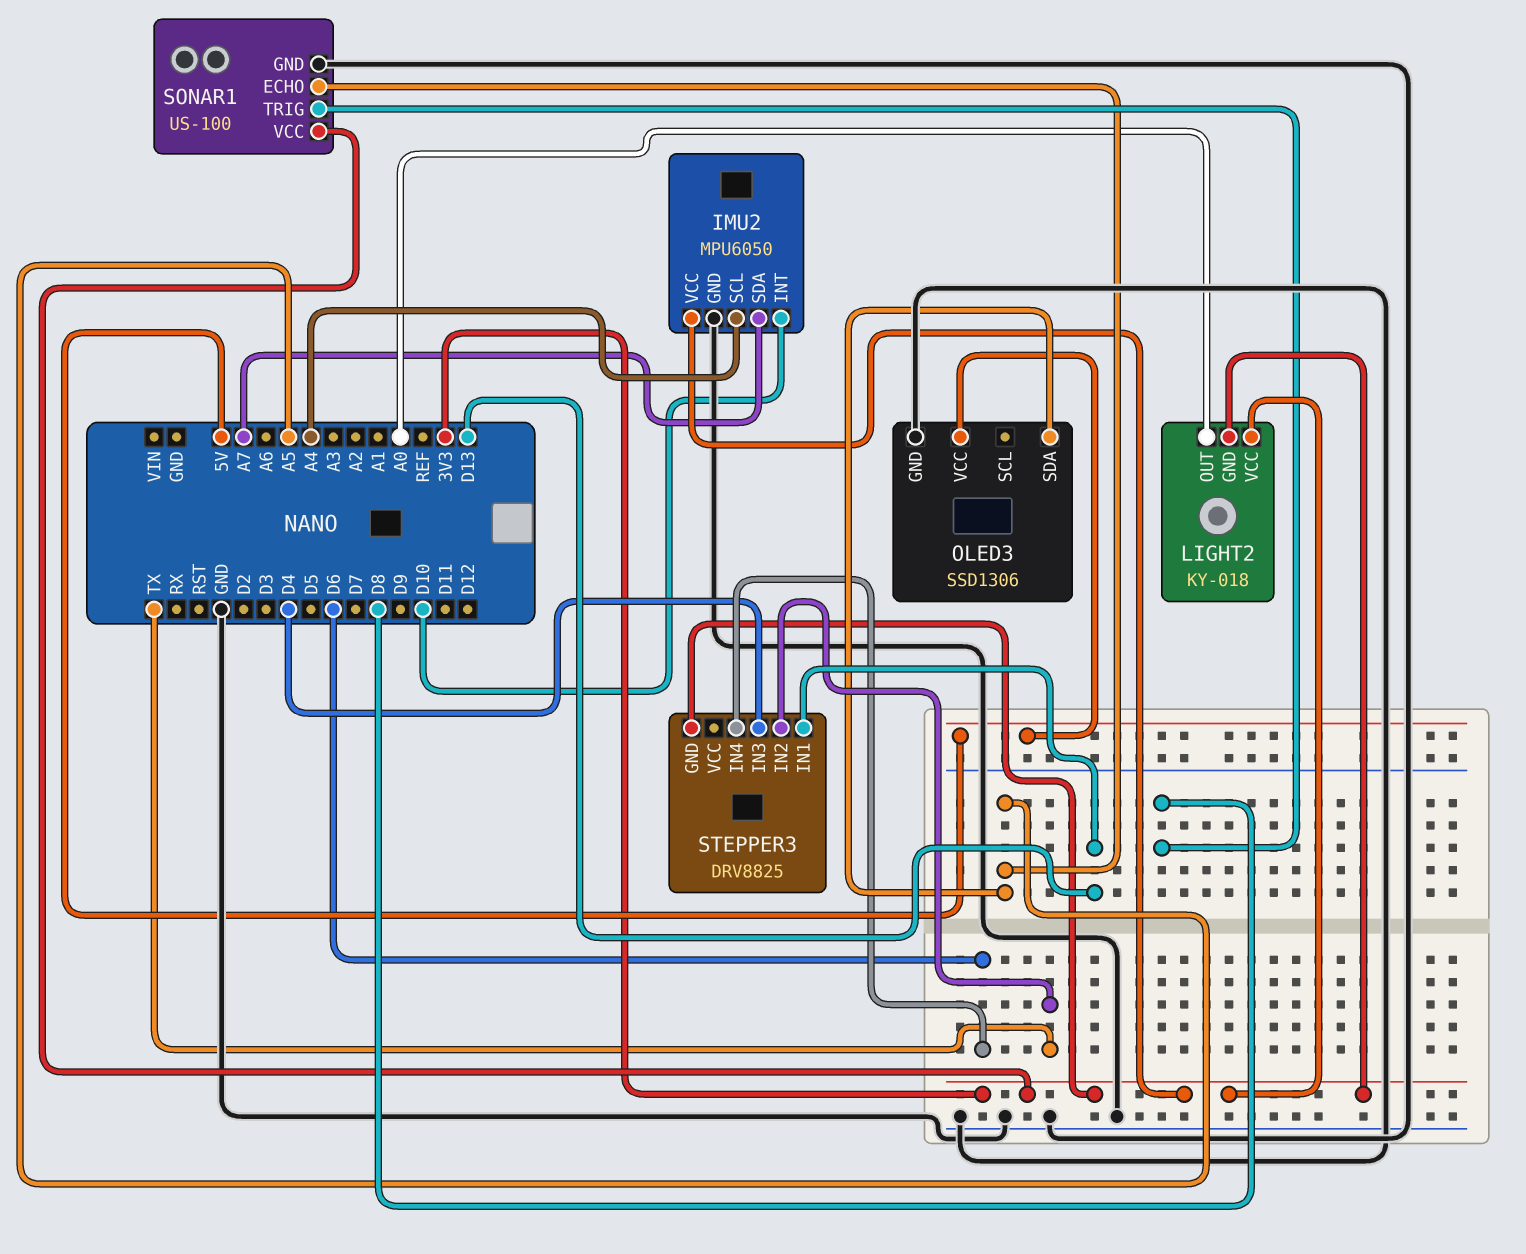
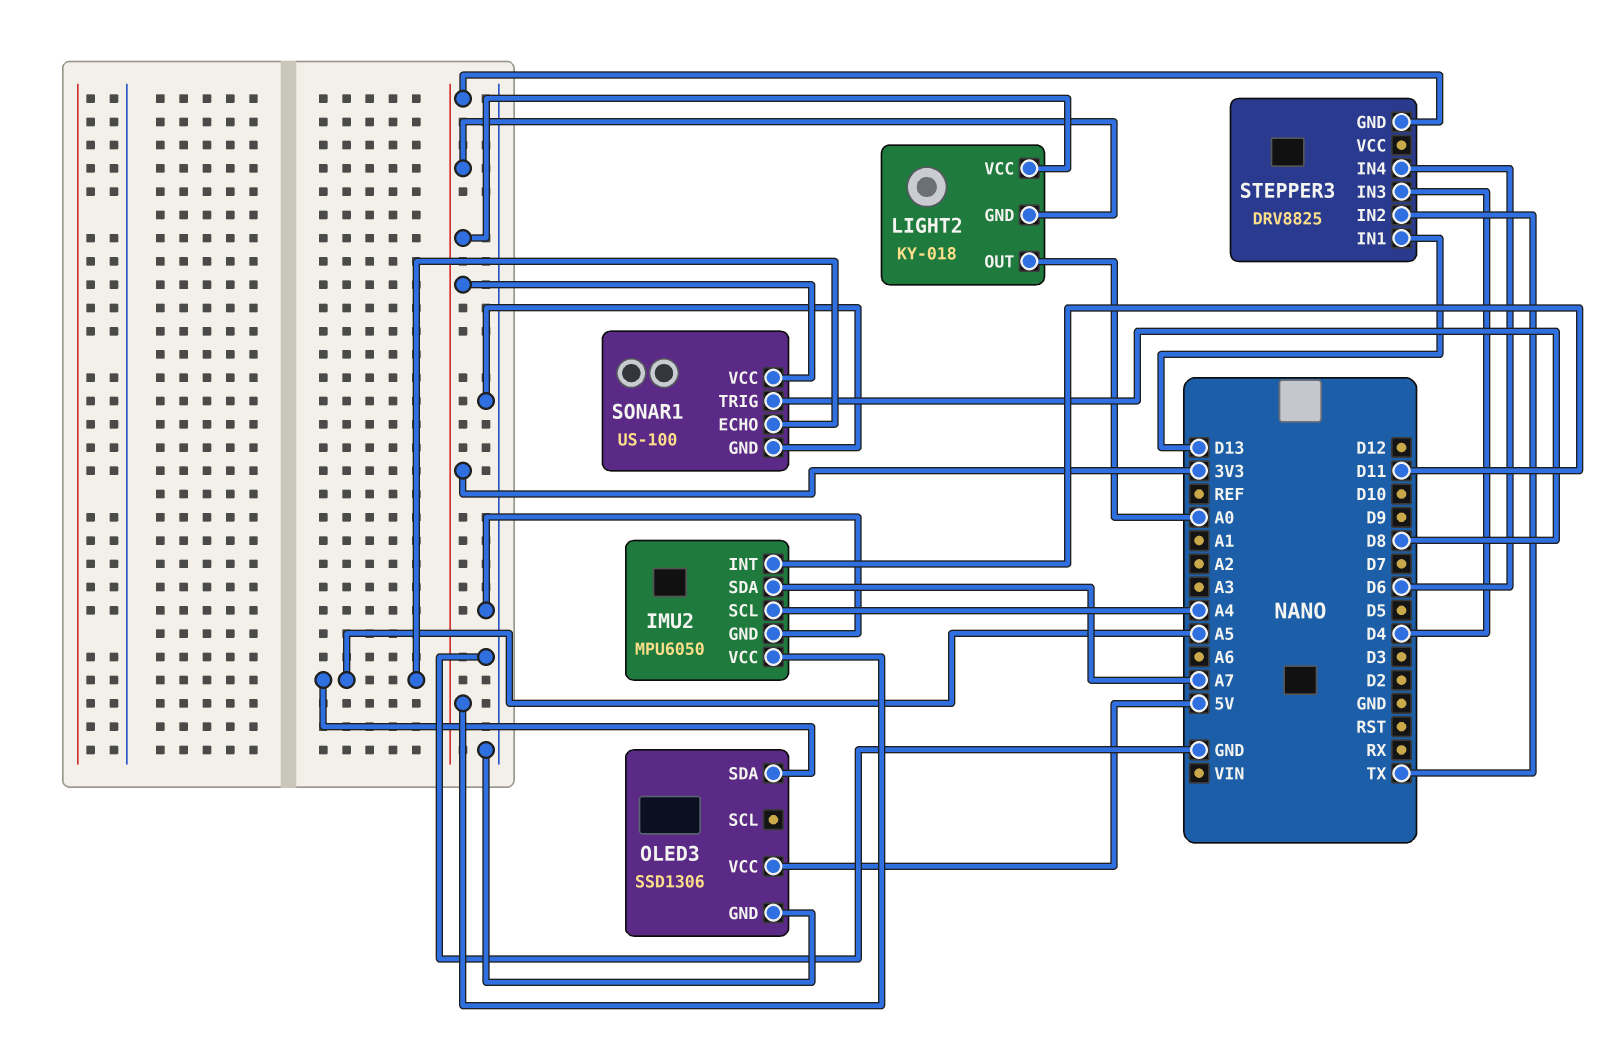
IMU2 pin INT: D10 -> D11

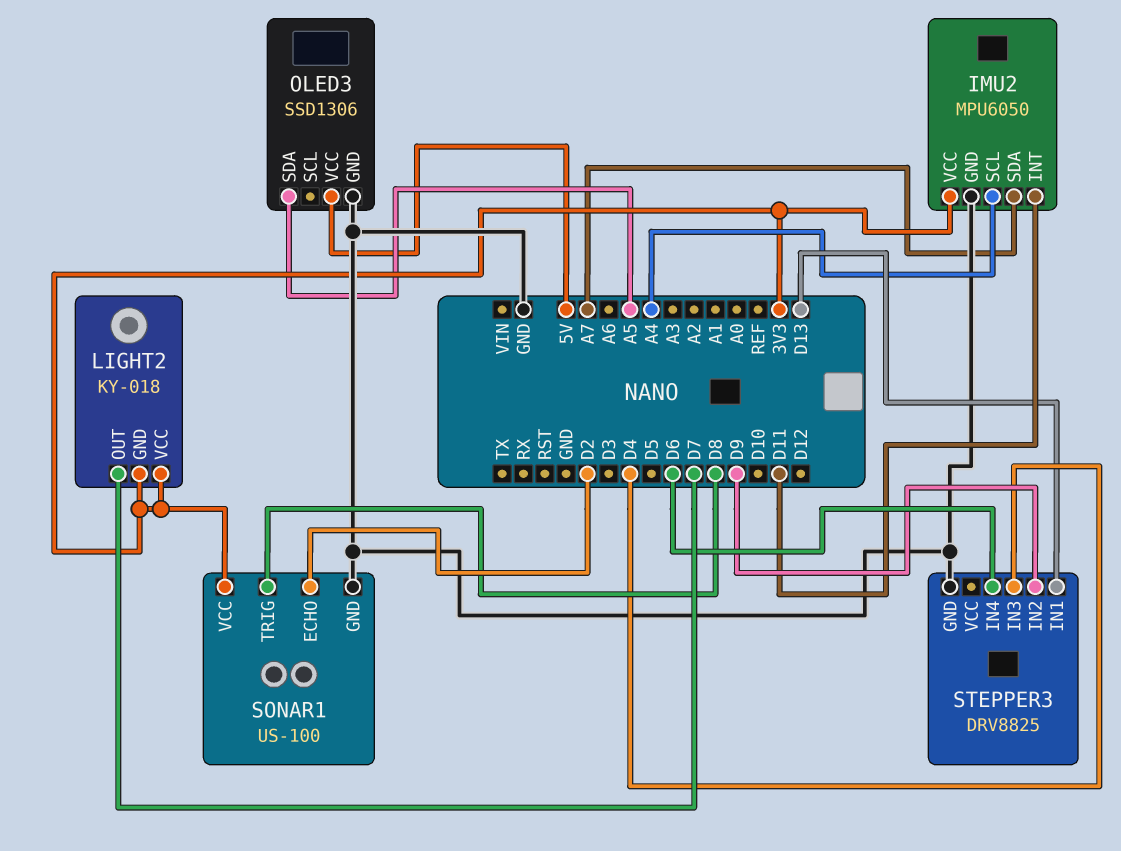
LIGHT2 pin OUT: A0 -> D7
SONAR1 pin ECHO: A5 -> D2
STEPPER3 pin GND: 3V3 -> GND
STEPPER3 pin IN2: TX -> D9

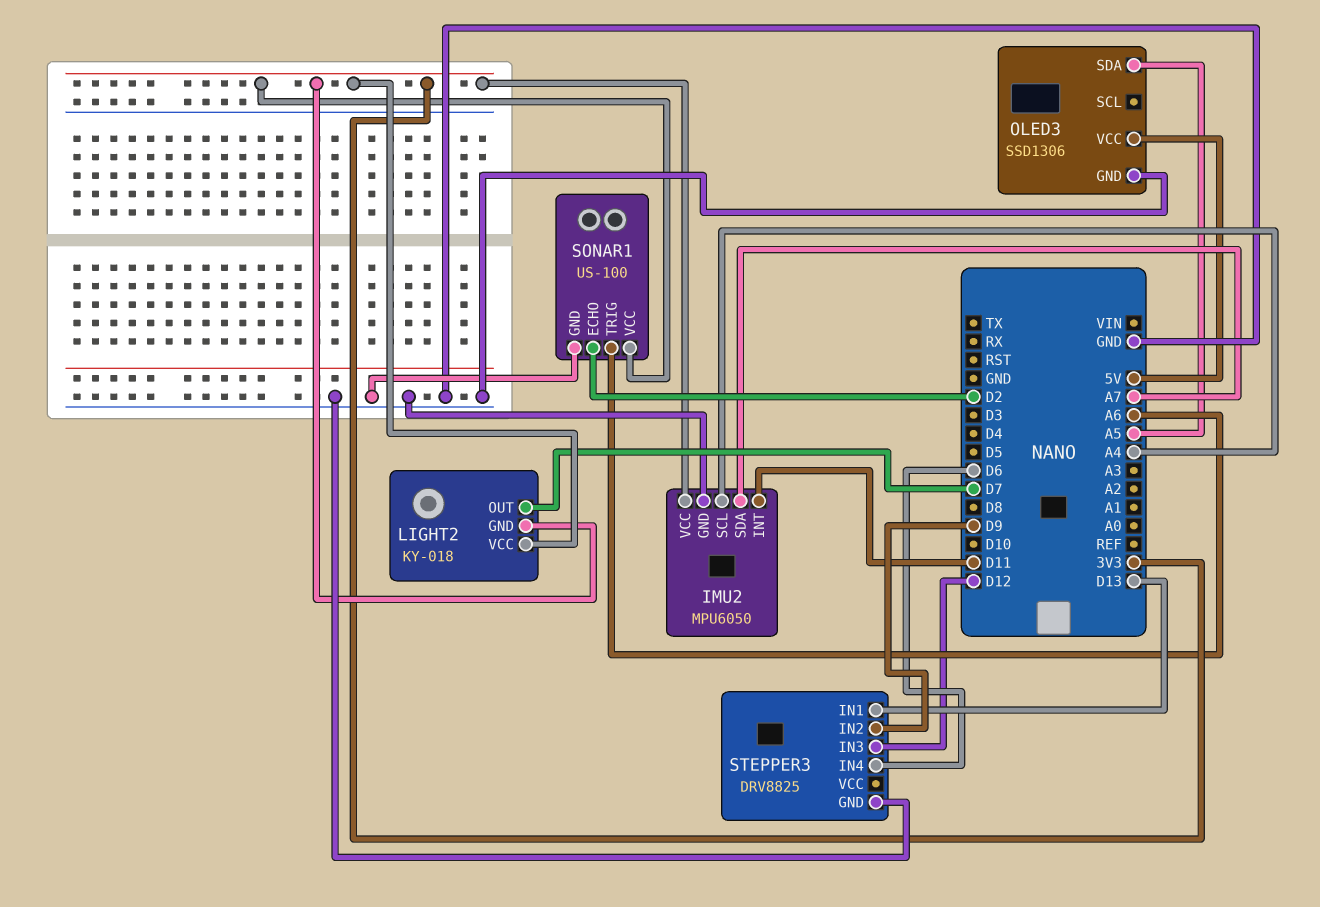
SONAR1 pin TRIG: D8 -> A6
STEPPER3 pin IN3: D4 -> D12

